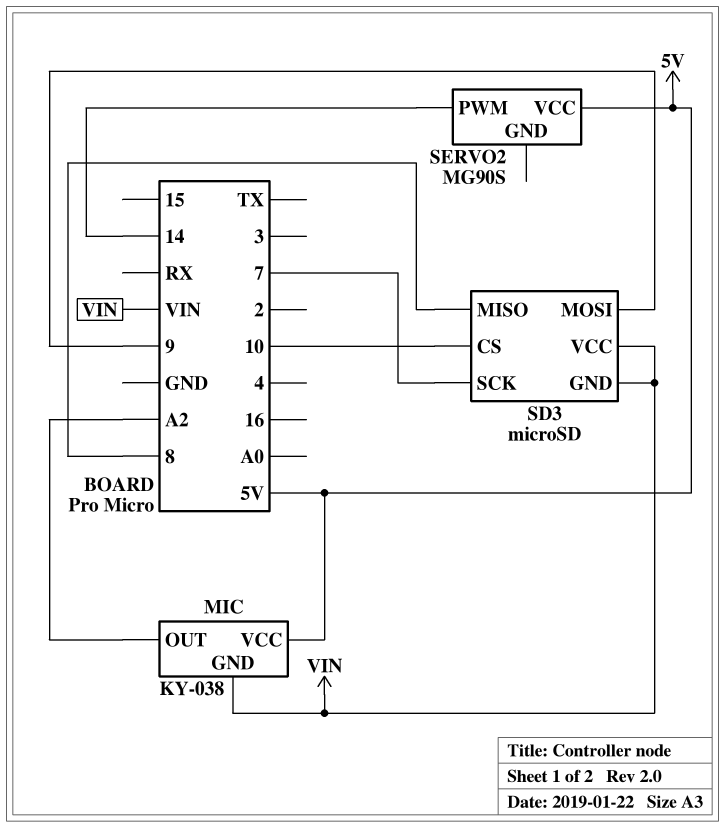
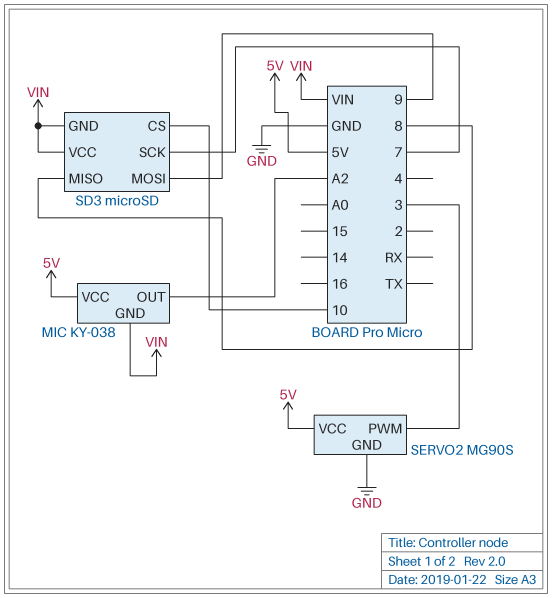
SERVO2 pin GND: none -> GND
SERVO2 pin PWM: 14 -> 3

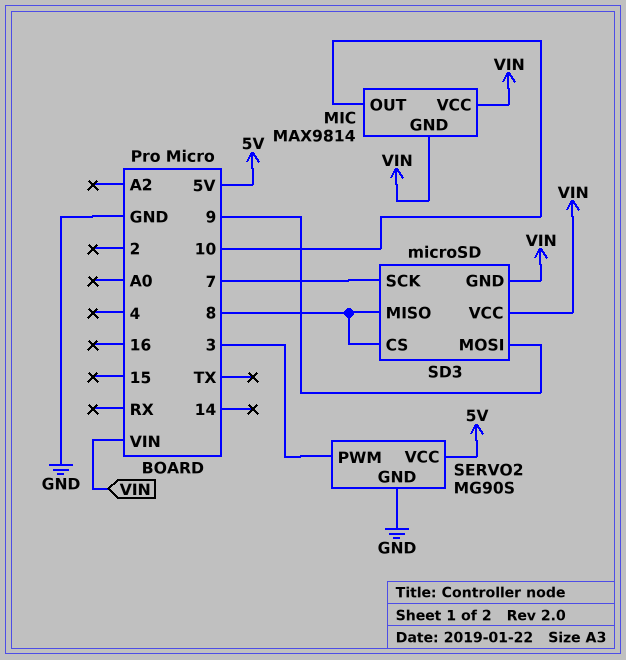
MIC: KY-038 -> MAX9814
MIC pin OUT: A2 -> 10
MIC pin VCC: 5V -> VIN
SD3 pin CS: 10 -> 8

